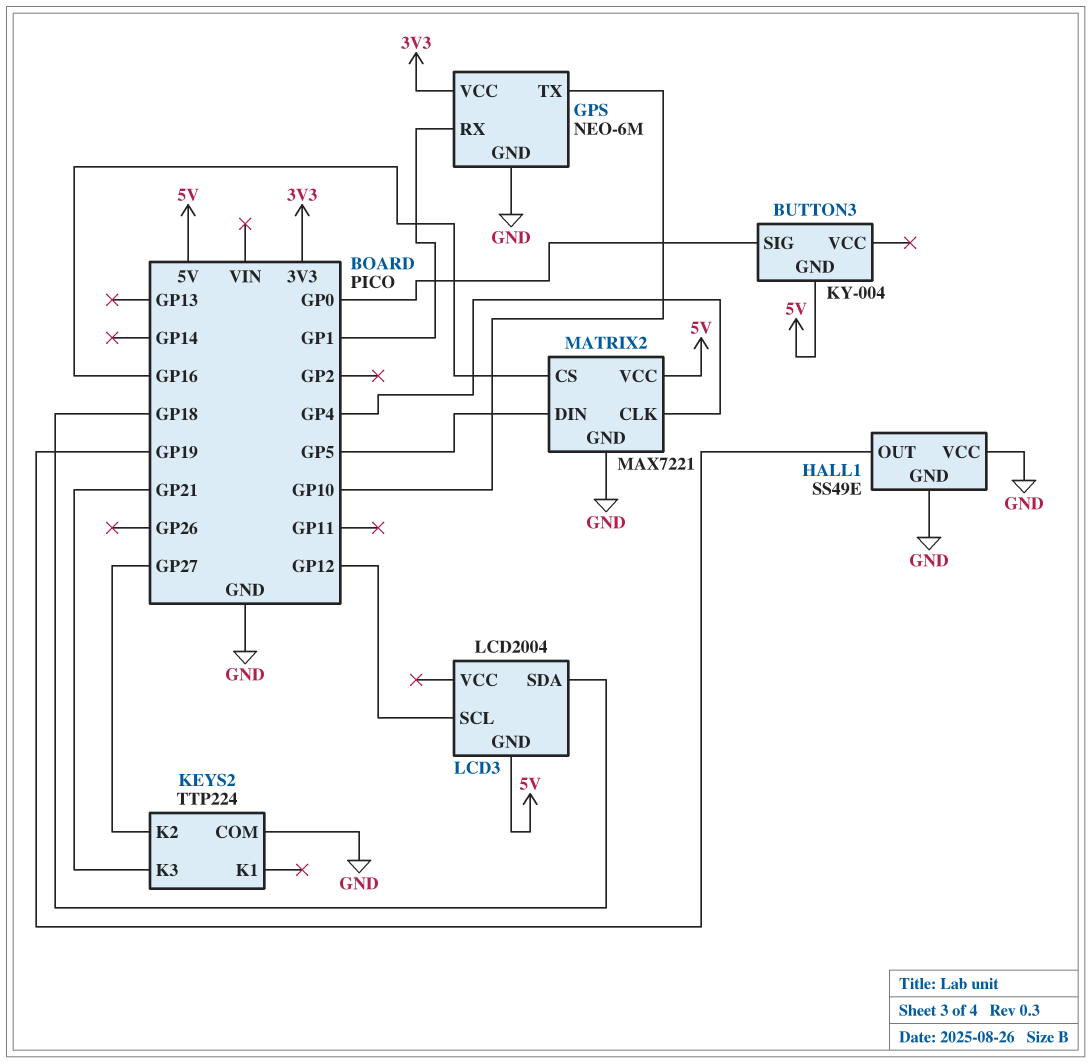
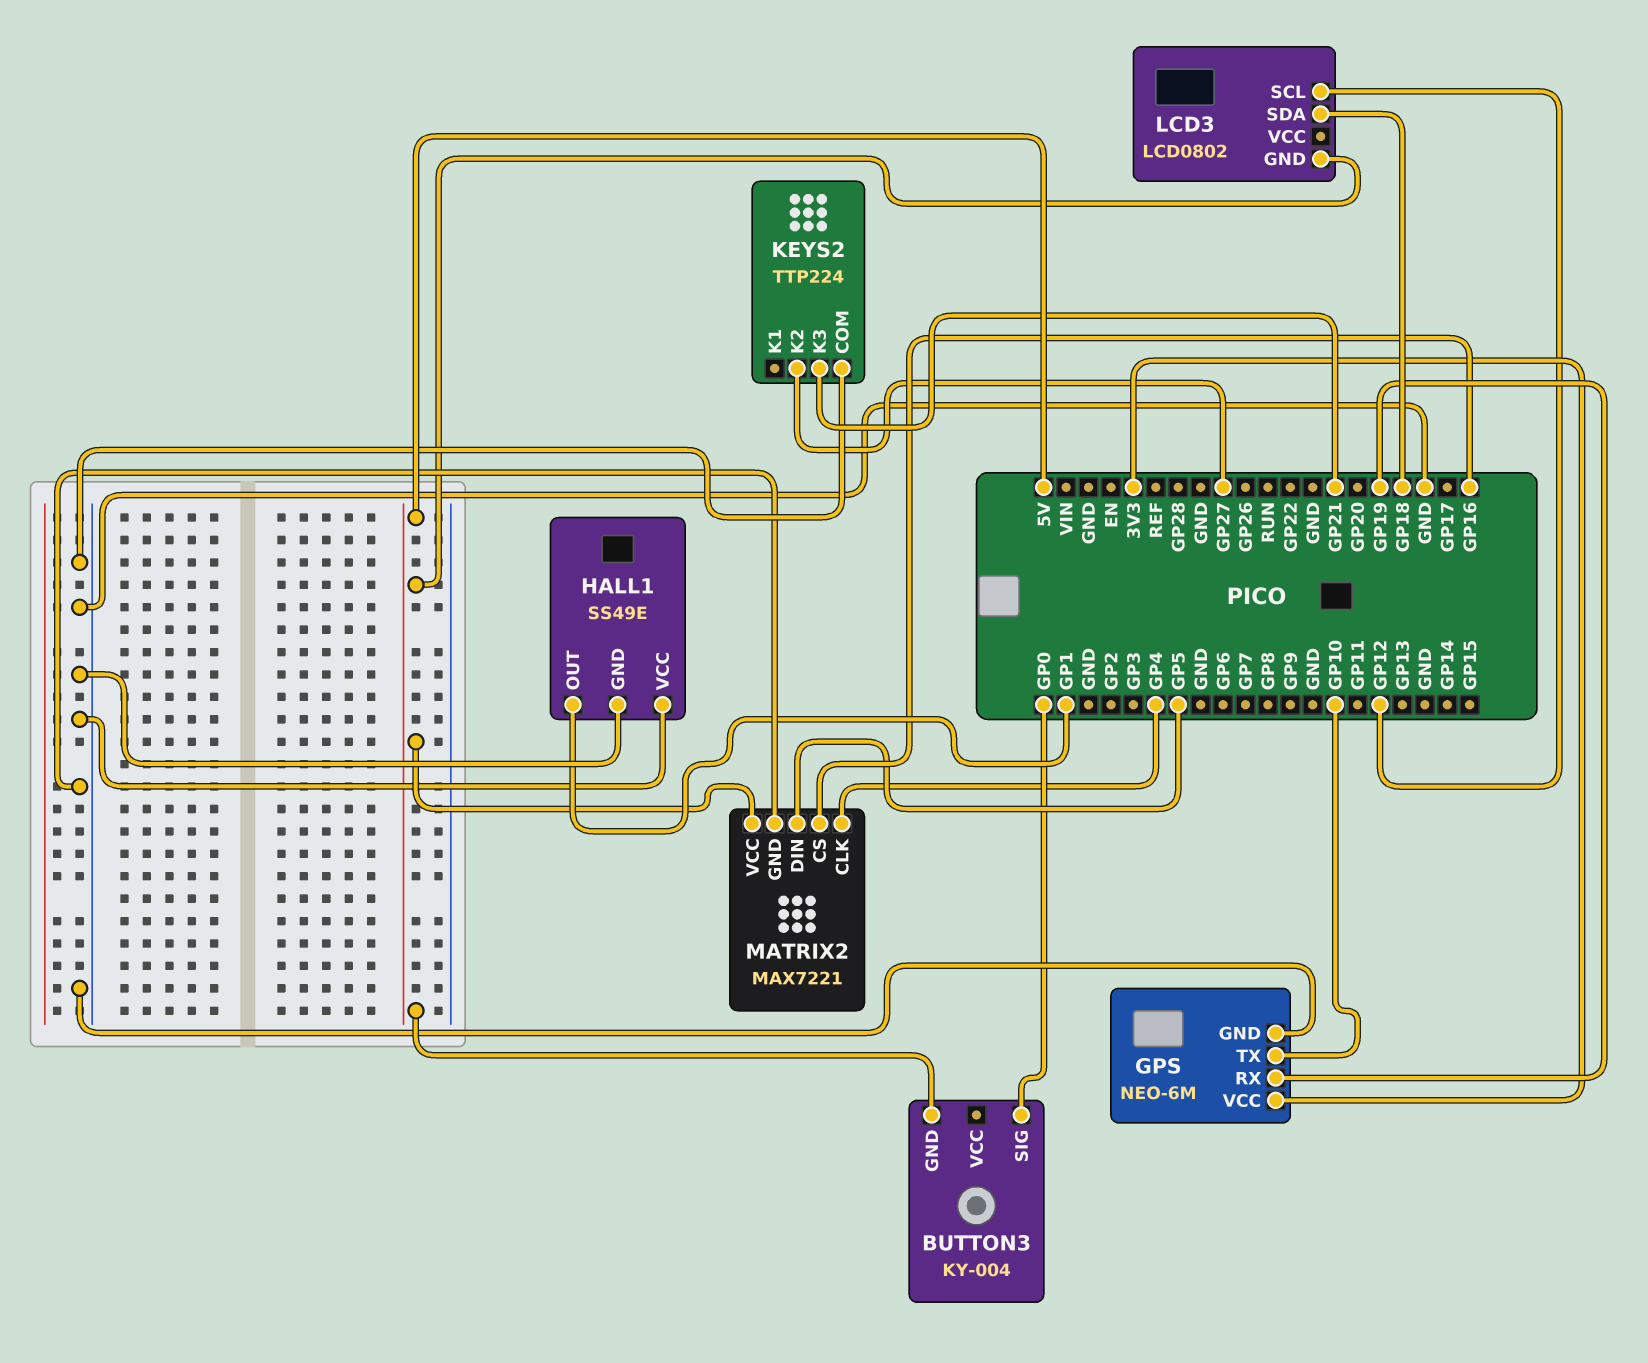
GPS pin RX: GP1 -> GP19
HALL1 pin OUT: GP19 -> GP1
LCD3: LCD2004 -> LCD0802

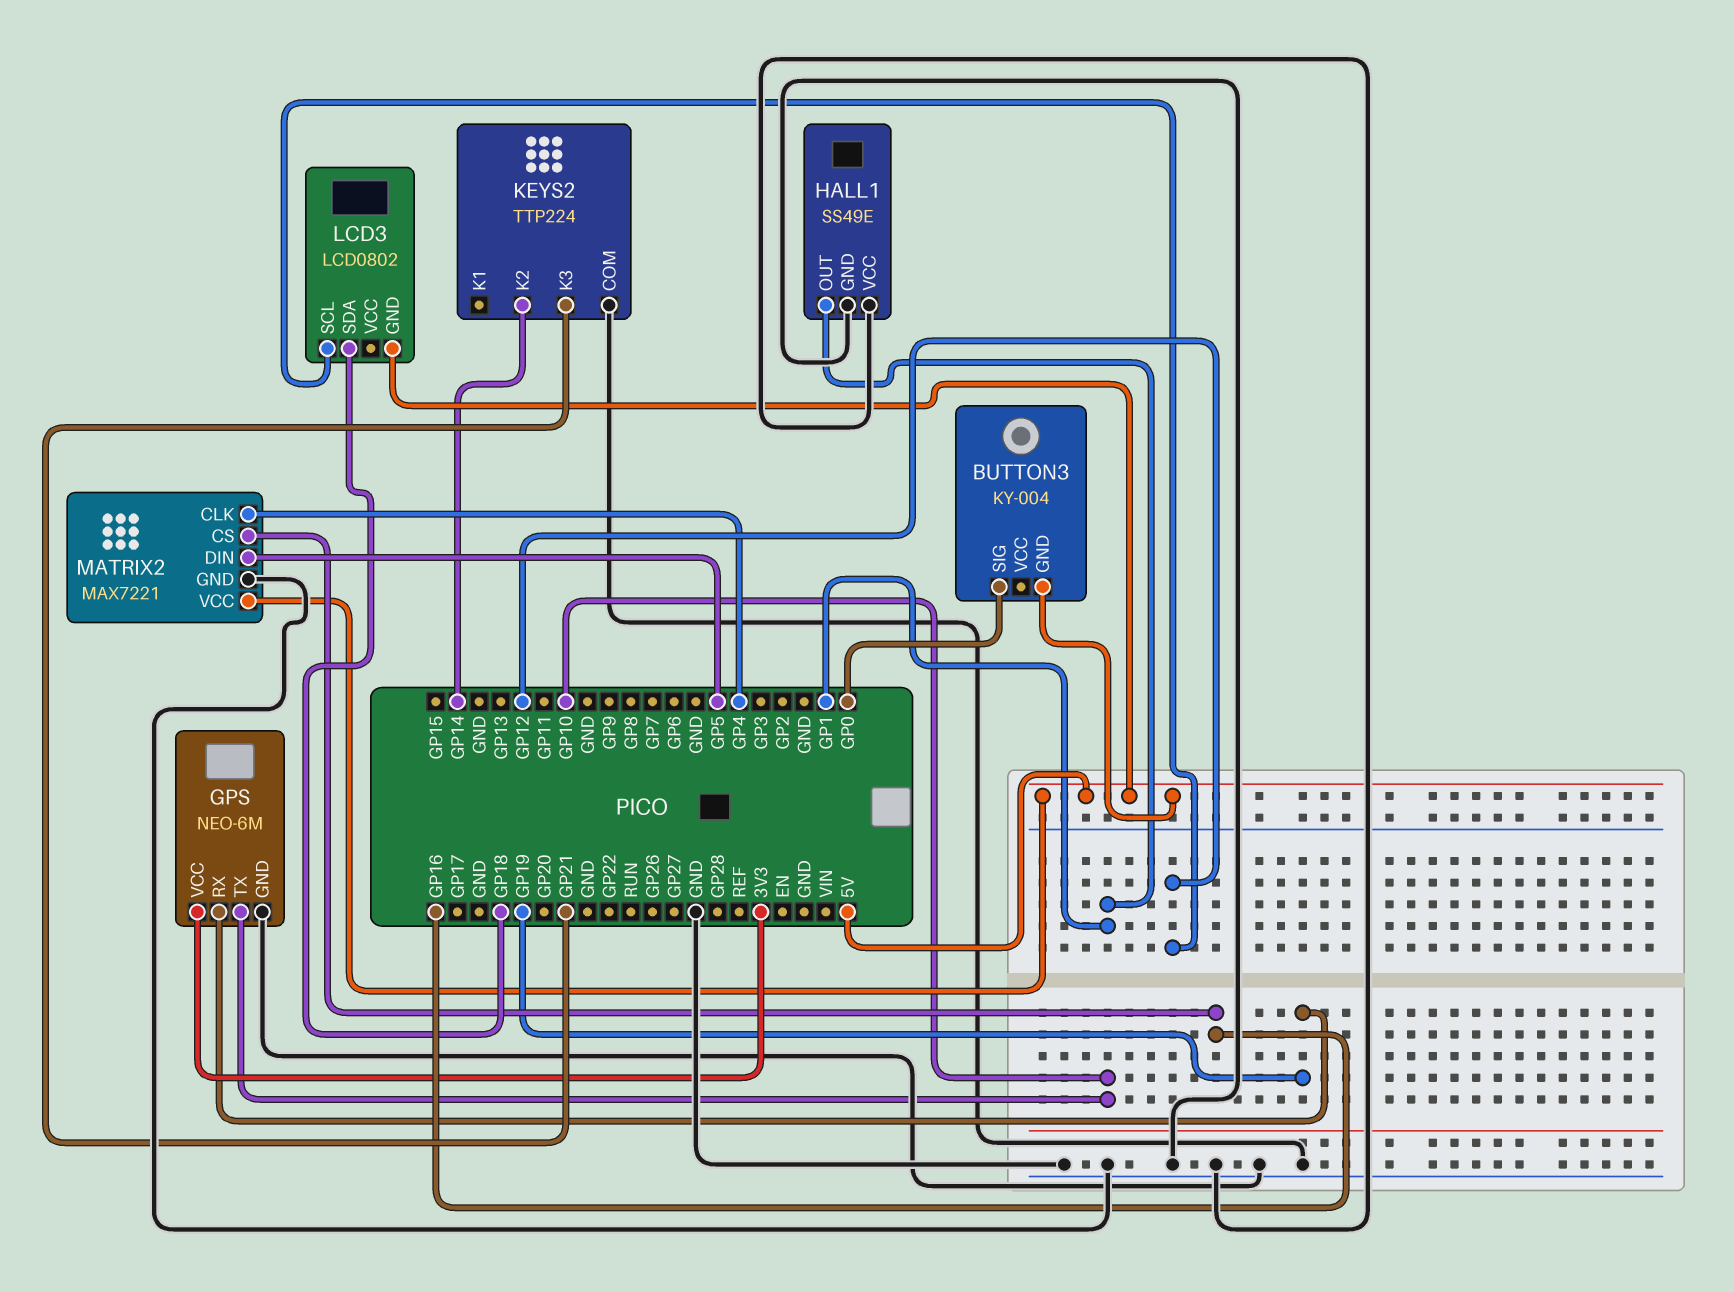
KEYS2 pin K2: GP27 -> GP14

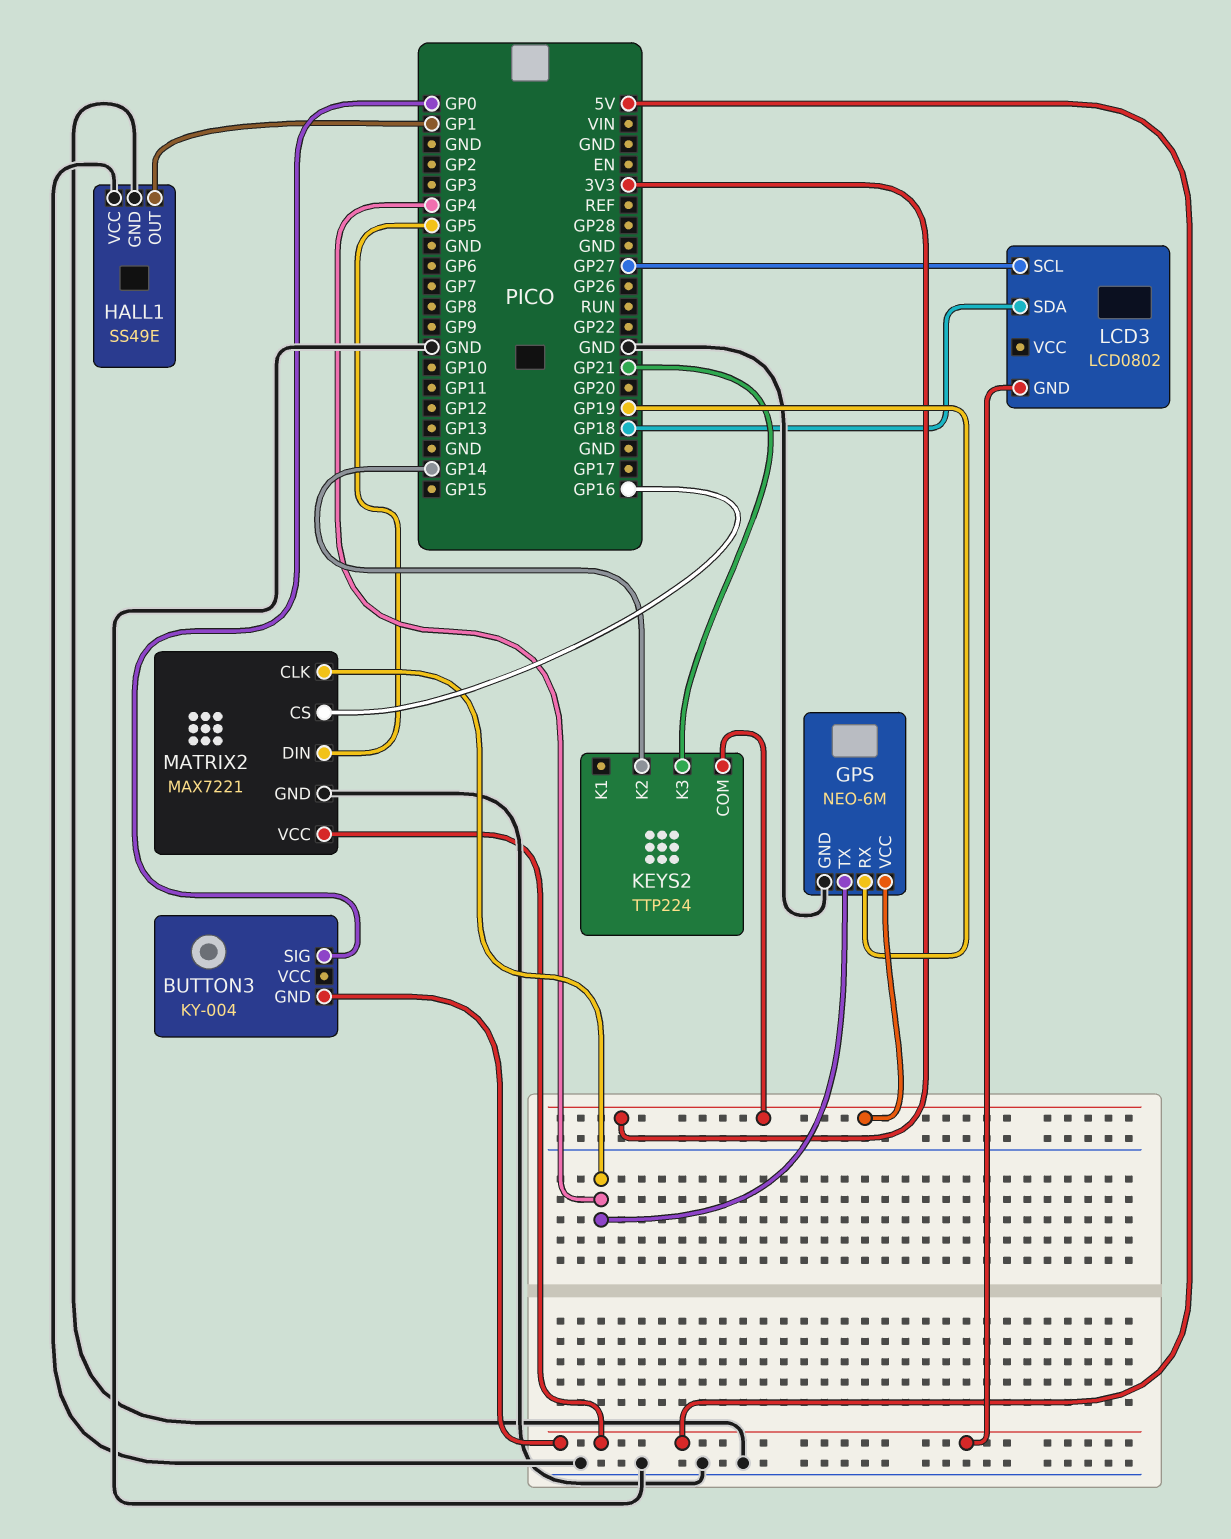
GPS pin TX: GP10 -> GP4
KEYS2 pin COM: GND -> 3V3
LCD3 pin SCL: GP12 -> GP27

